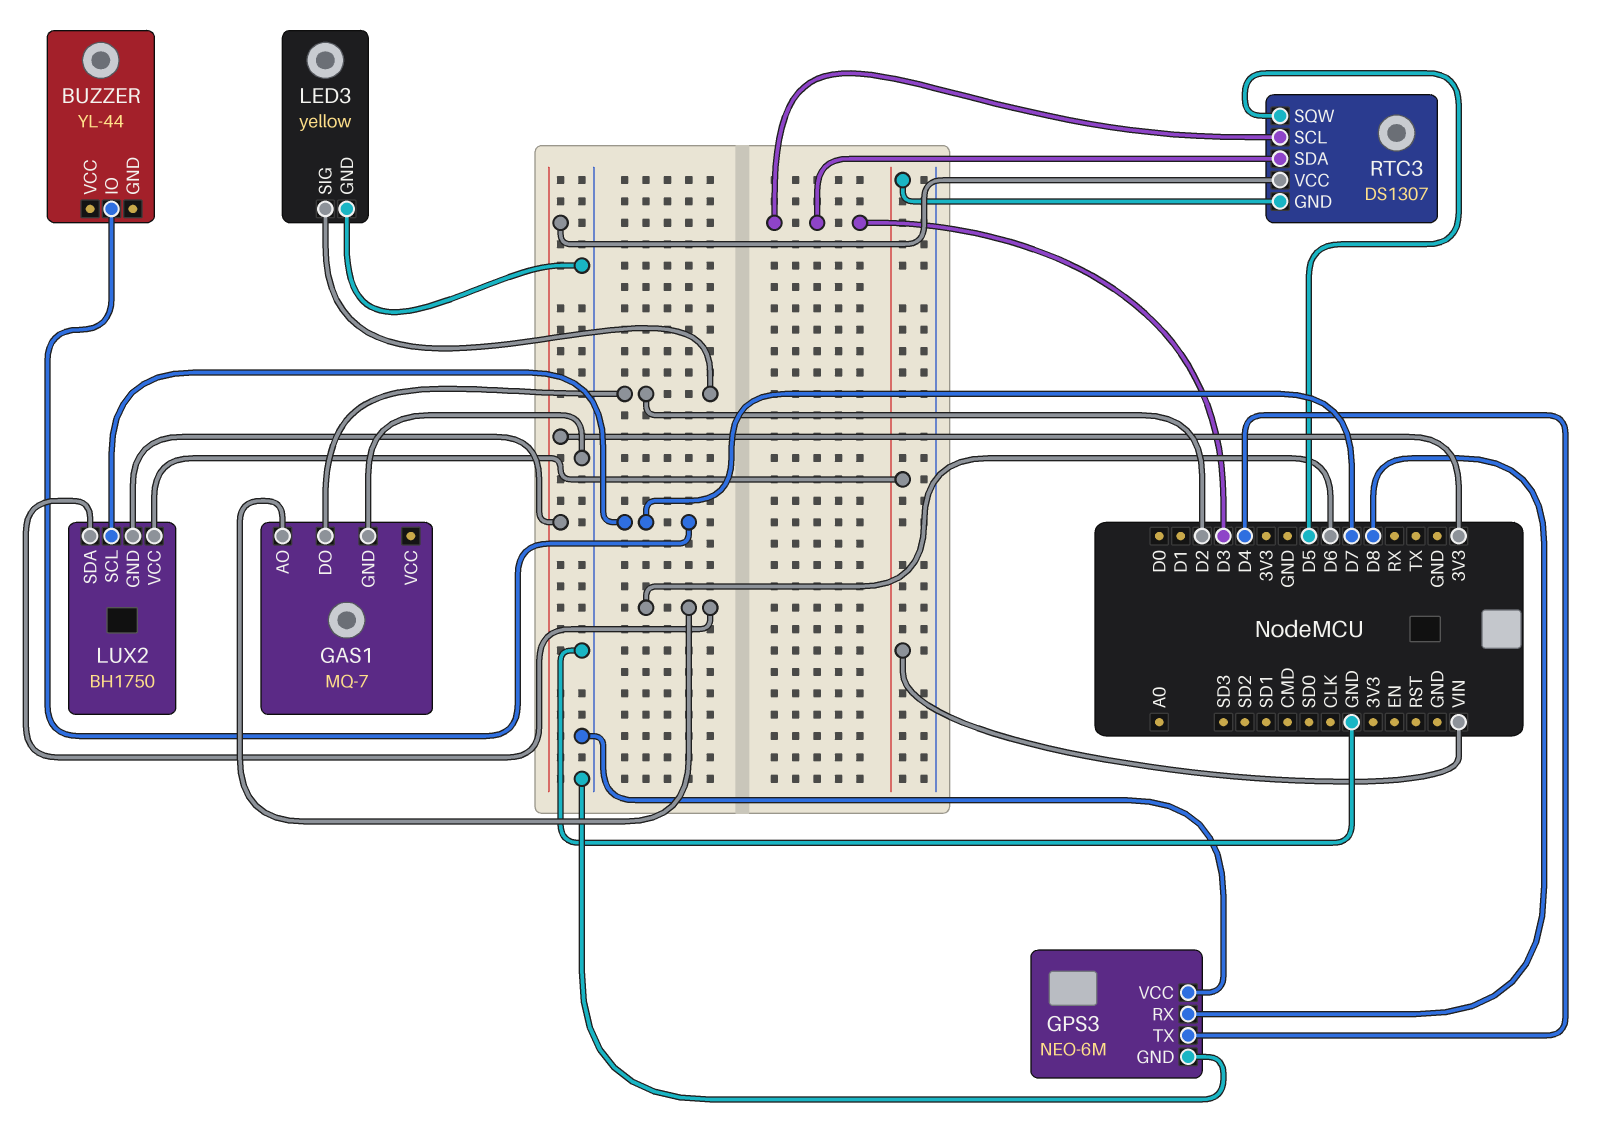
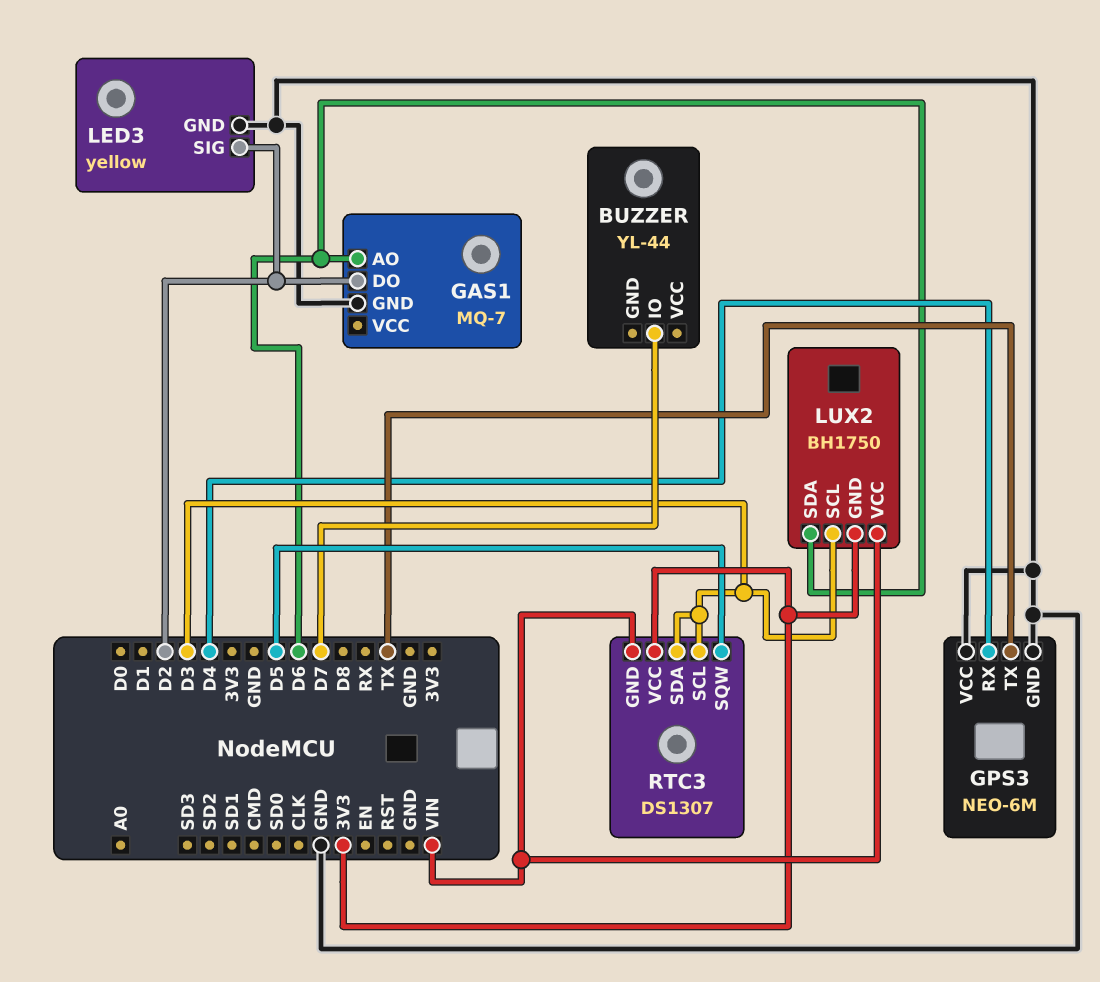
GPS3 pin RX: D8 -> D4
GPS3 pin TX: D4 -> TX
LUX2 pin SCL: D7 -> D3

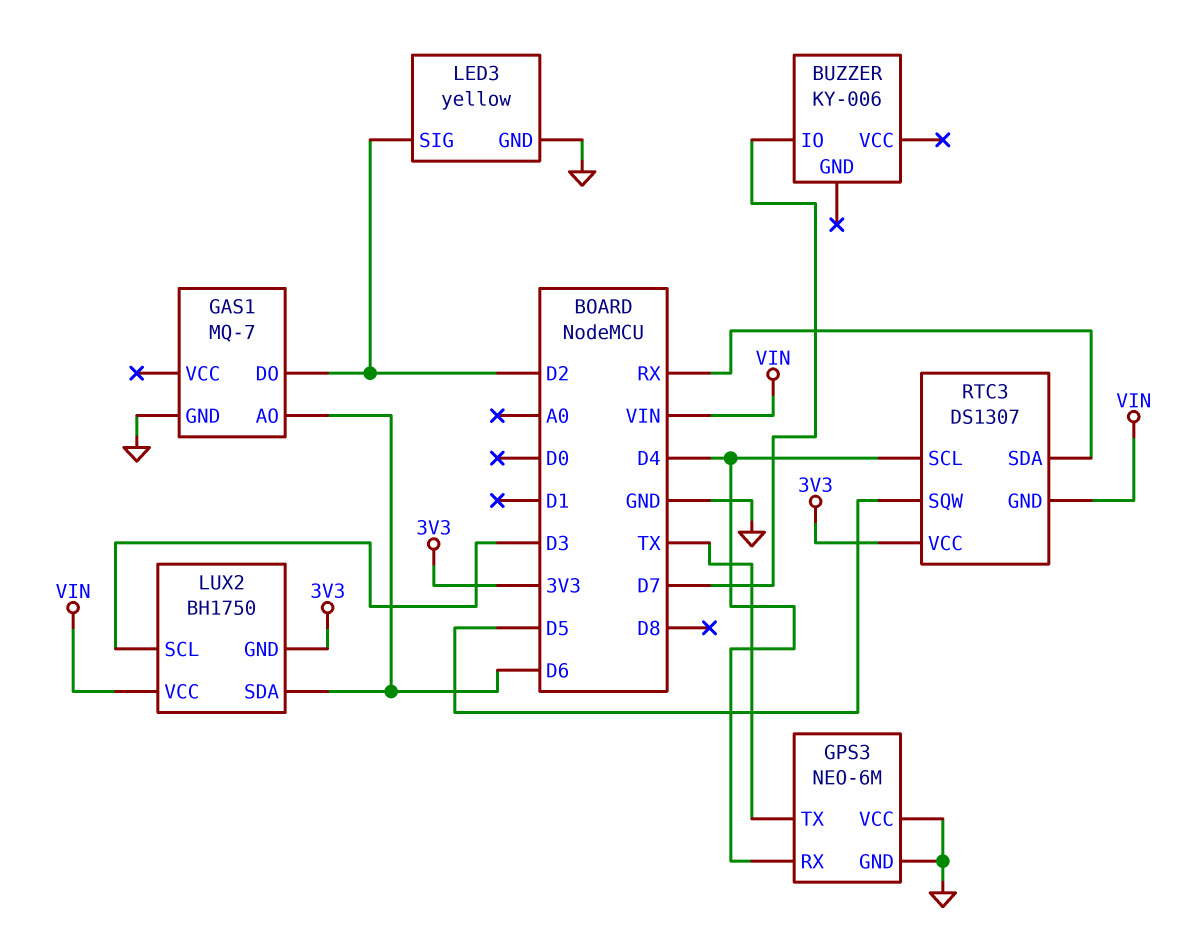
BUZZER: YL-44 -> KY-006
RTC3 pin SCL: D3 -> D4
RTC3 pin SDA: D3 -> RX

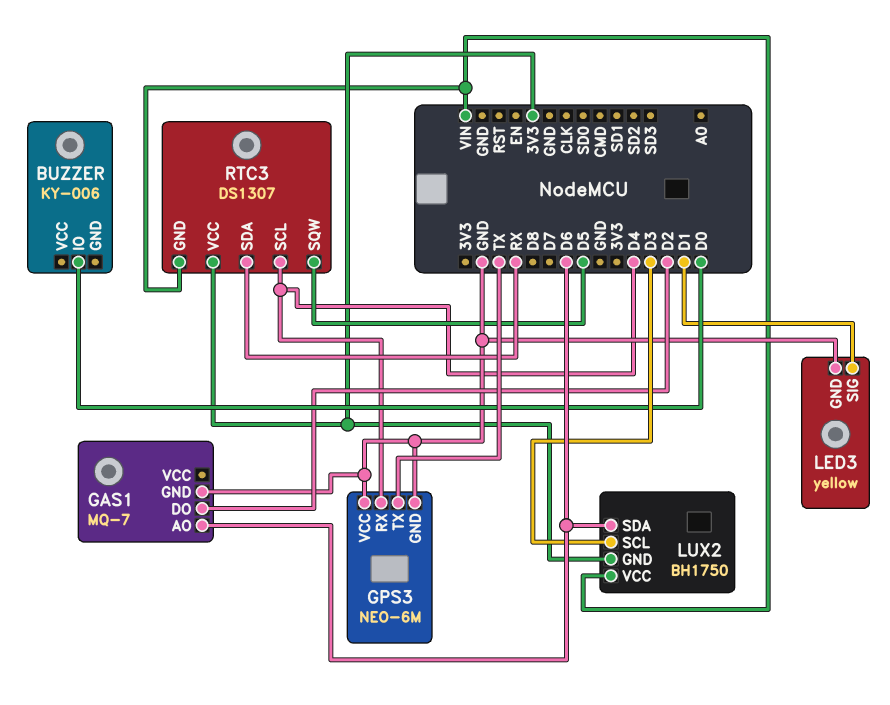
BUZZER pin IO: D7 -> D0
LED3 pin SIG: D2 -> D1

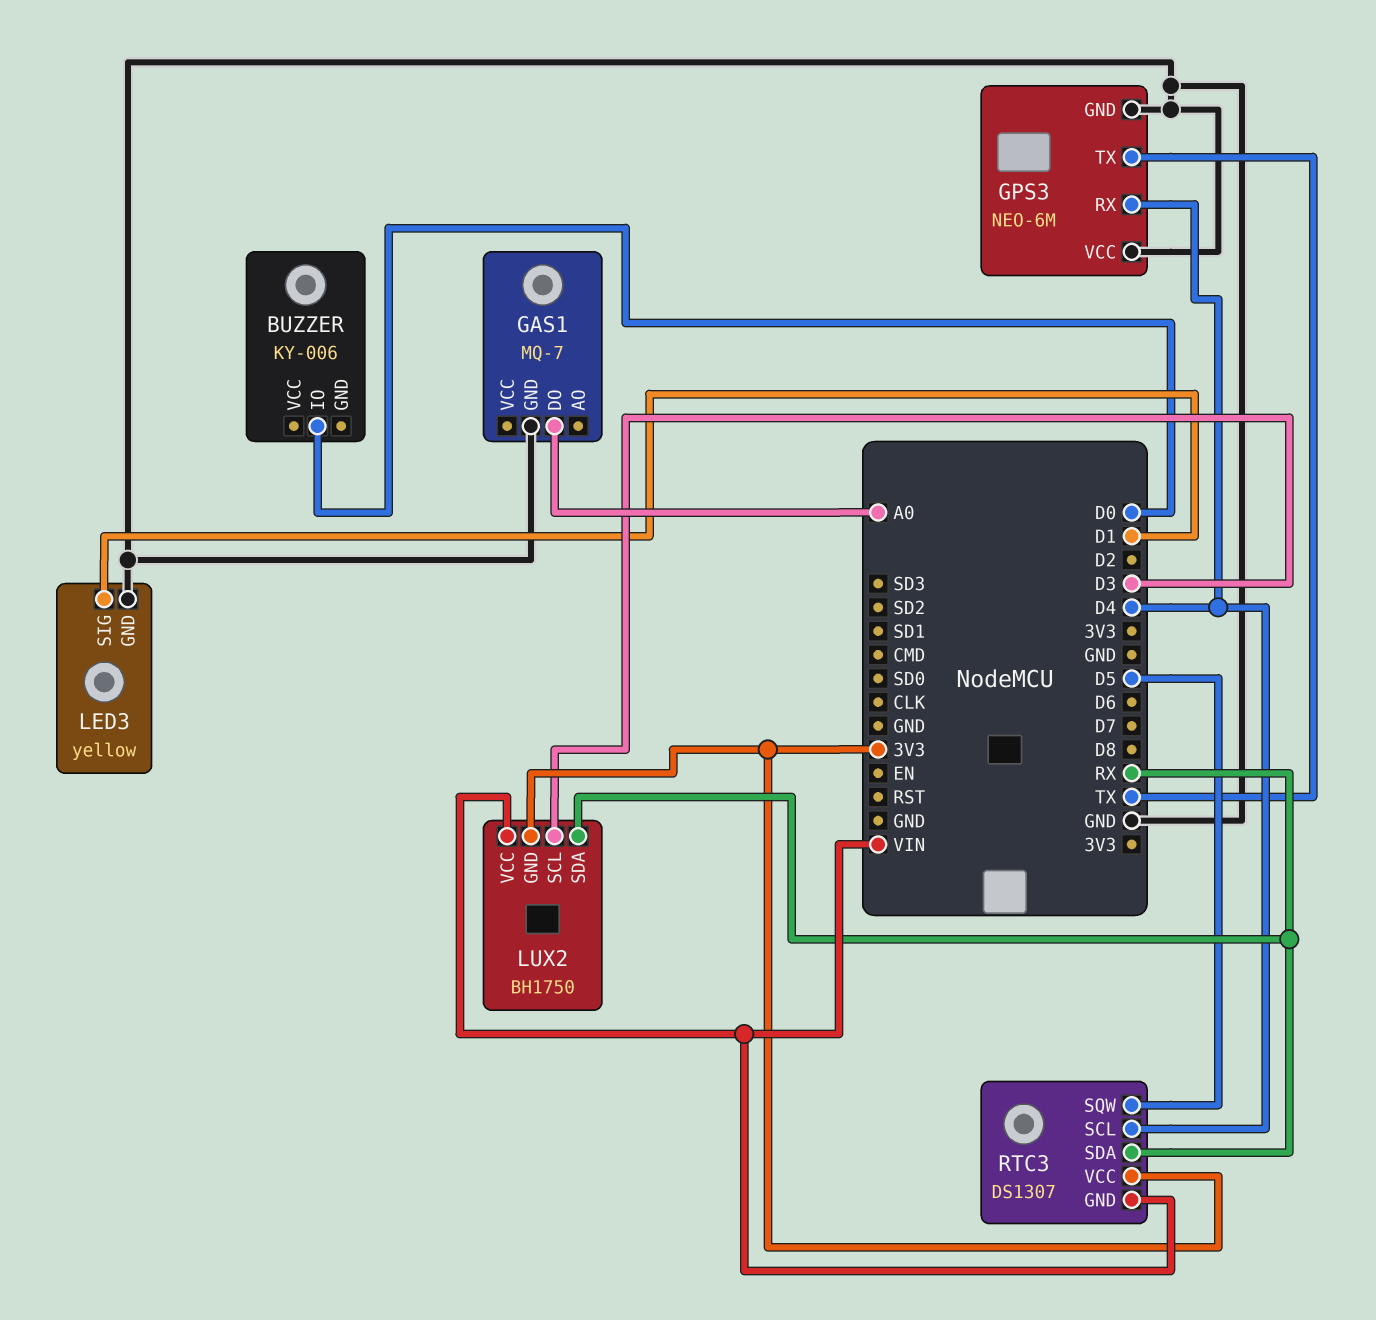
GAS1 pin AO: D6 -> none
GAS1 pin DO: D2 -> A0
LUX2 pin SDA: D6 -> RX

